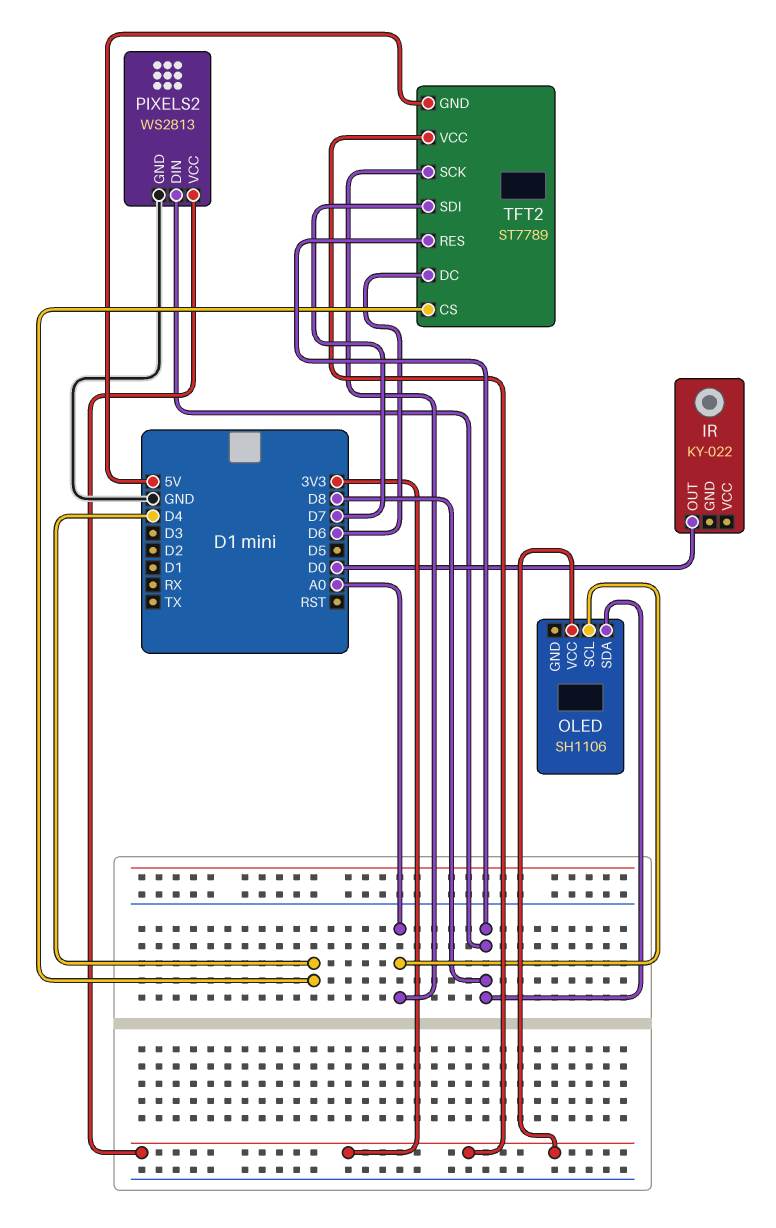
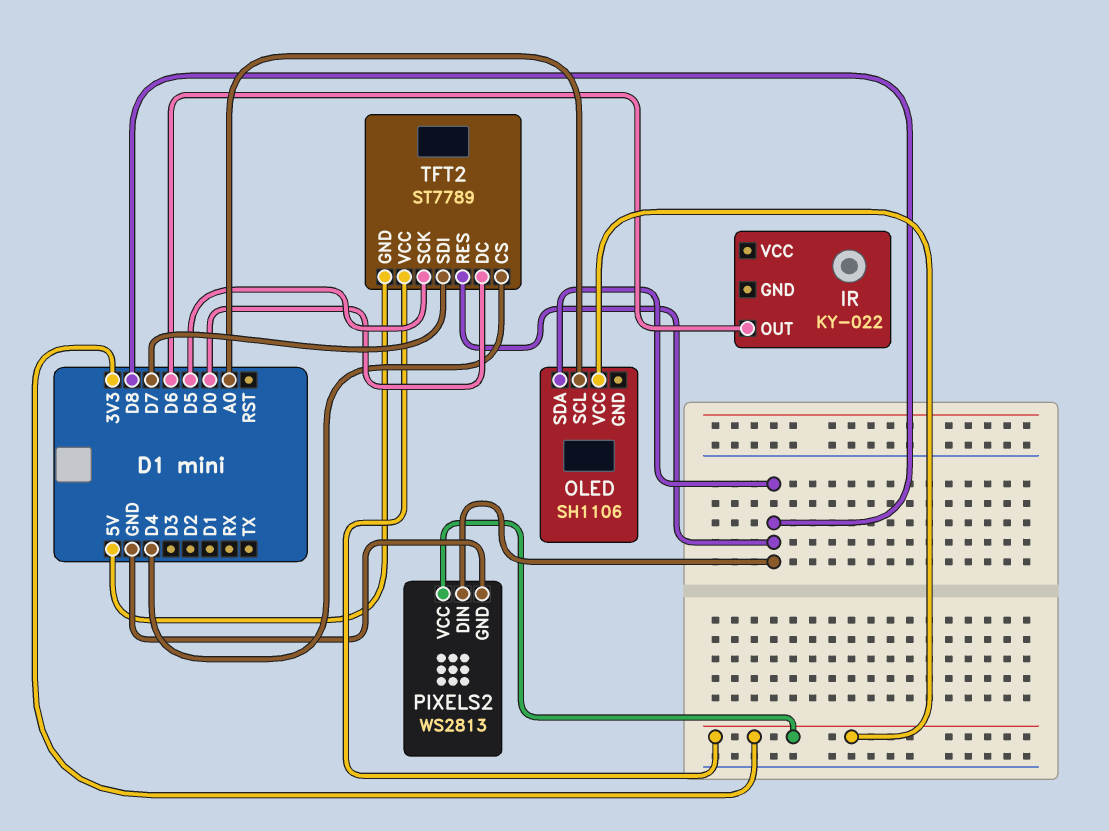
IR pin OUT: D0 -> D6
TFT2 pin DC: D6 -> D0
TFT2 pin SCK: A0 -> D5

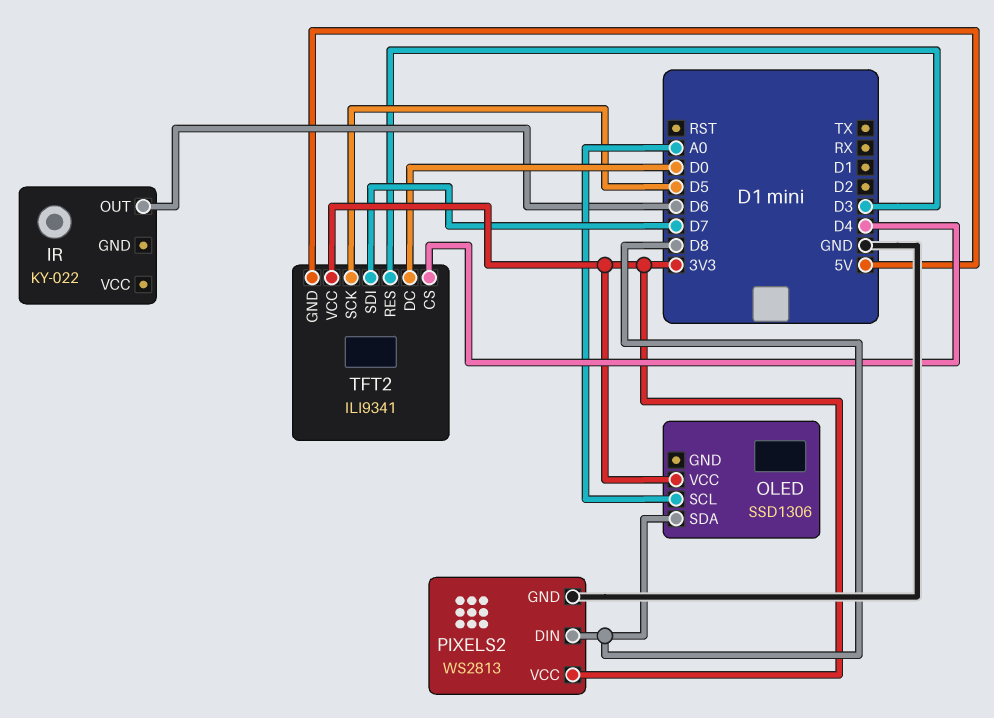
OLED: SH1106 -> SSD1306
TFT2: ST7789 -> ILI9341
TFT2 pin RES: D8 -> D3

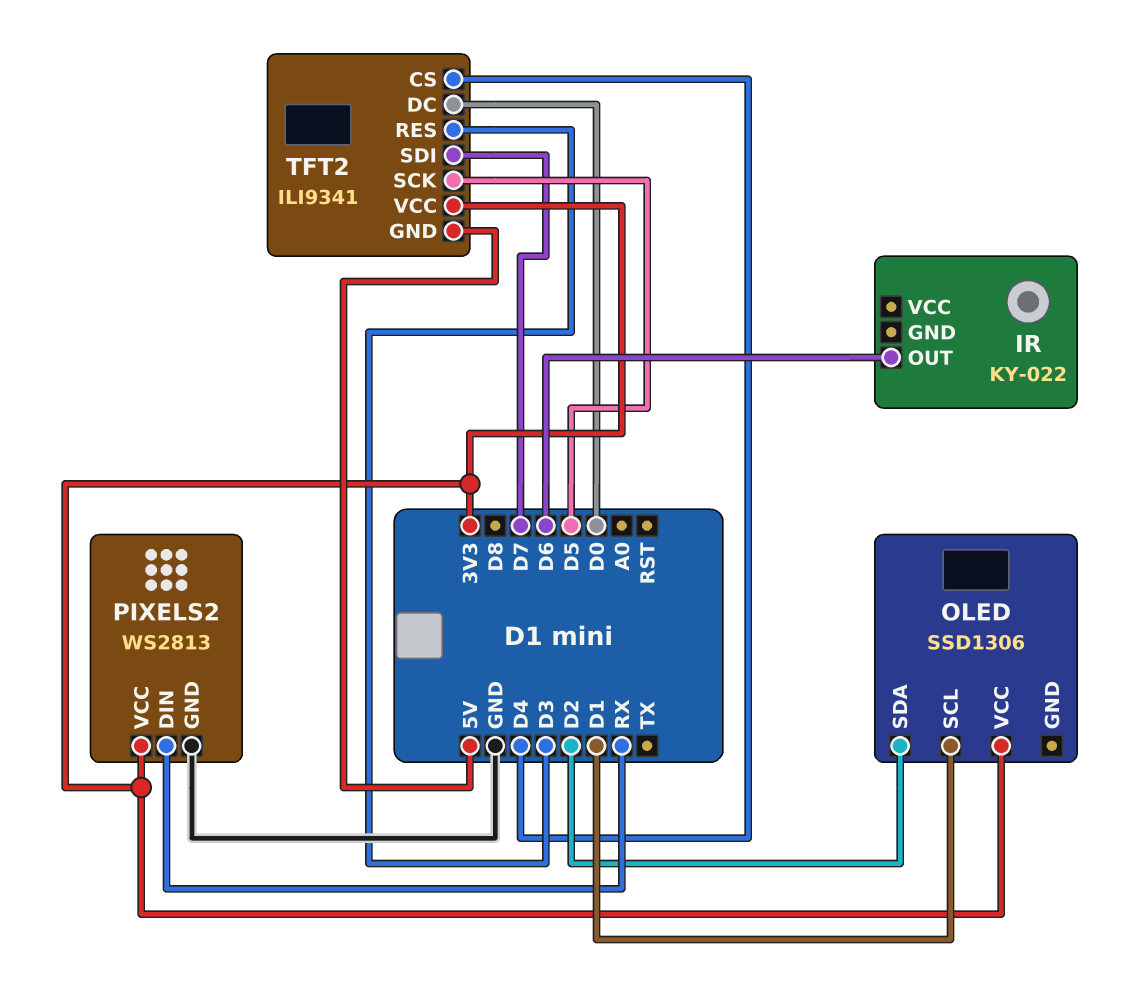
OLED pin SCL: A0 -> D1
OLED pin SDA: D8 -> D2
PIXELS2 pin DIN: D8 -> RX

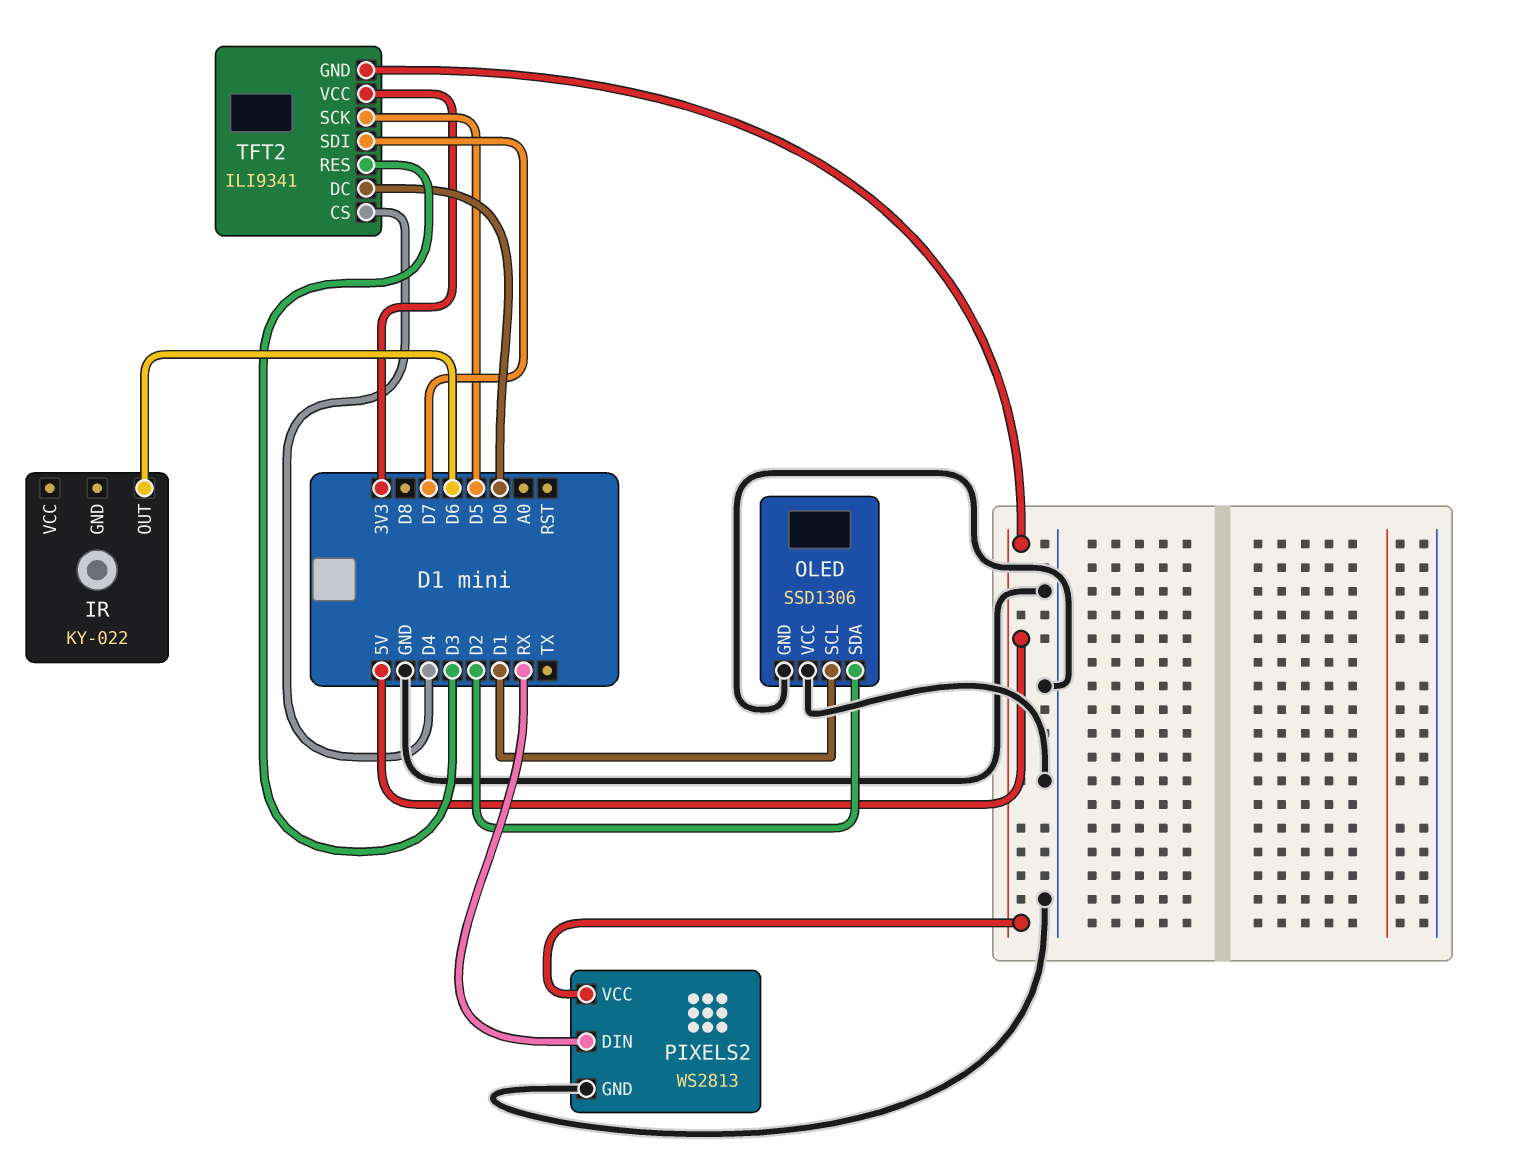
OLED pin GND: none -> GND
OLED pin VCC: 3V3 -> GND
PIXELS2 pin VCC: 3V3 -> 5V

